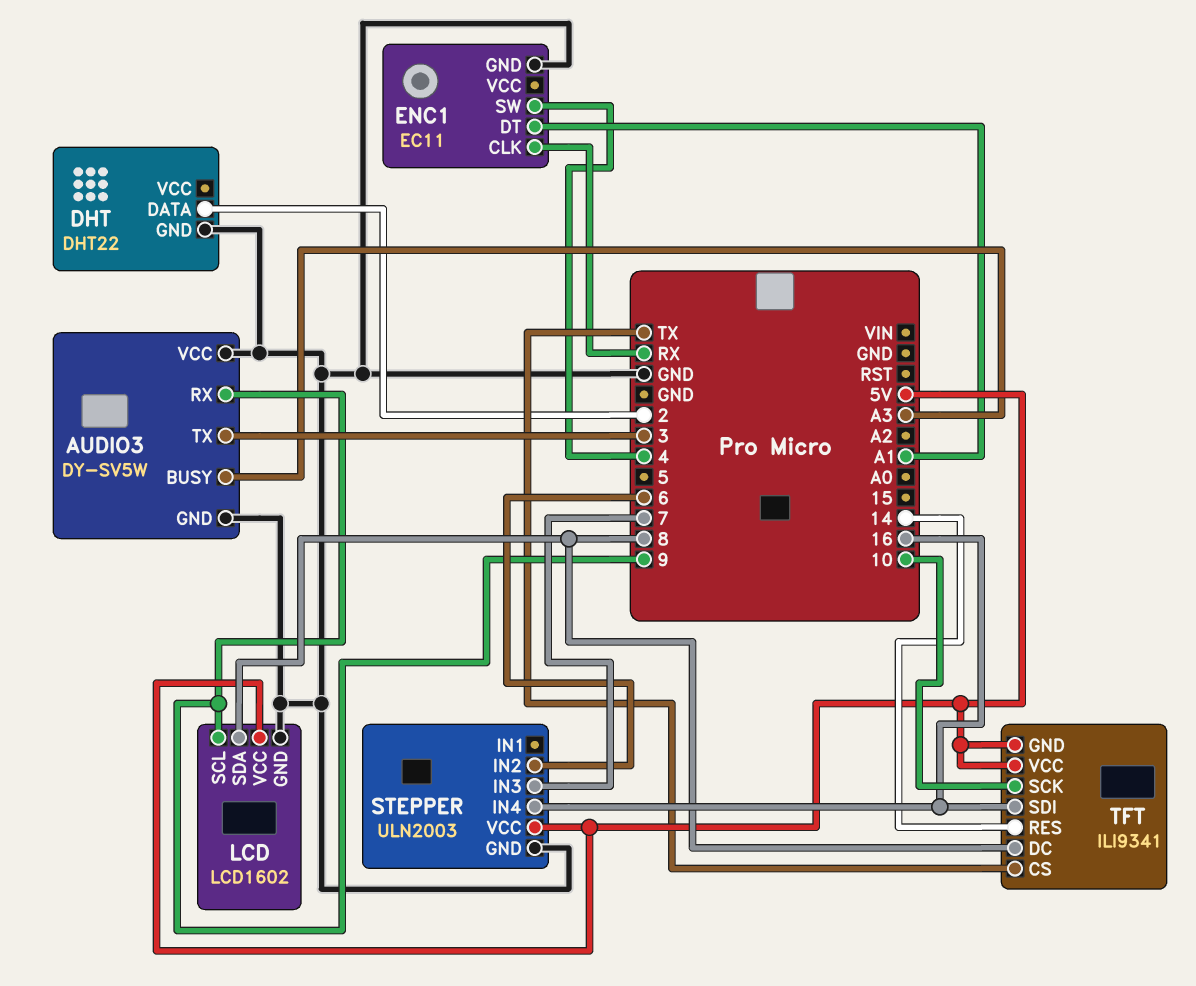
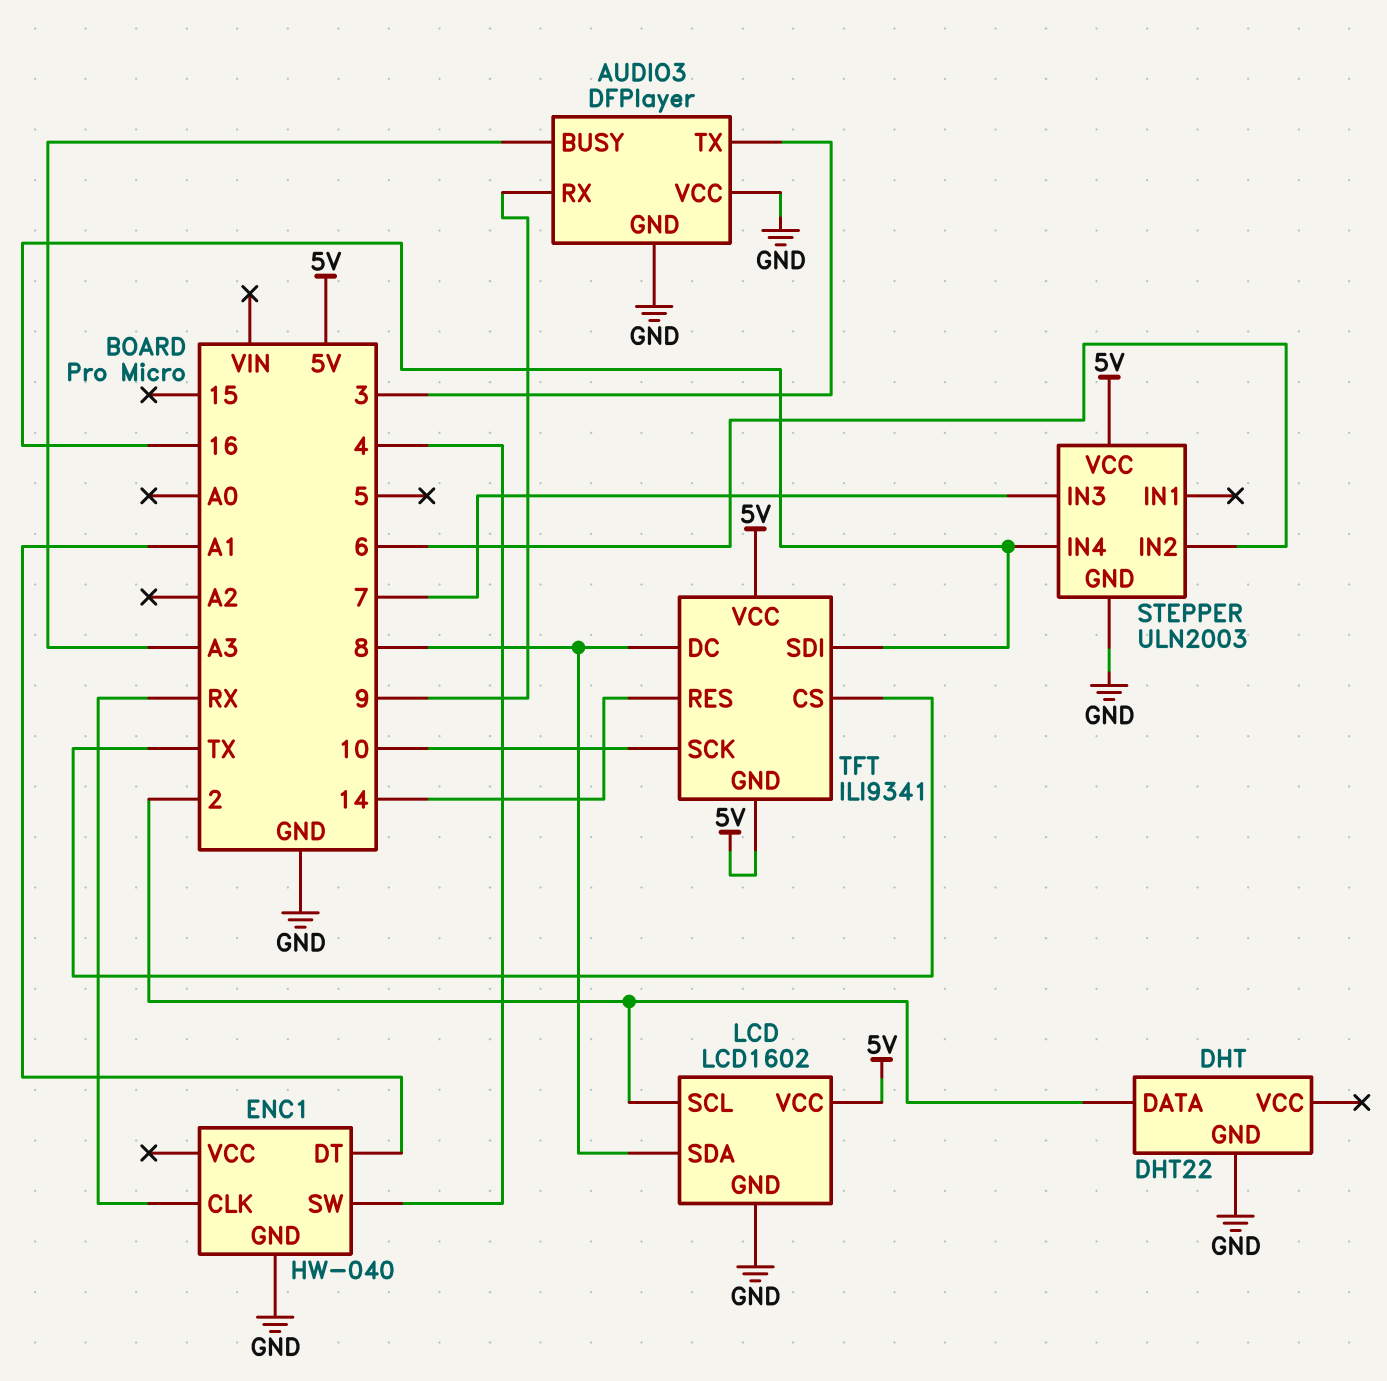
AUDIO3: DY-SV5W -> DFPlayer
ENC1: EC11 -> HW-040
LCD pin SCL: 9 -> 2

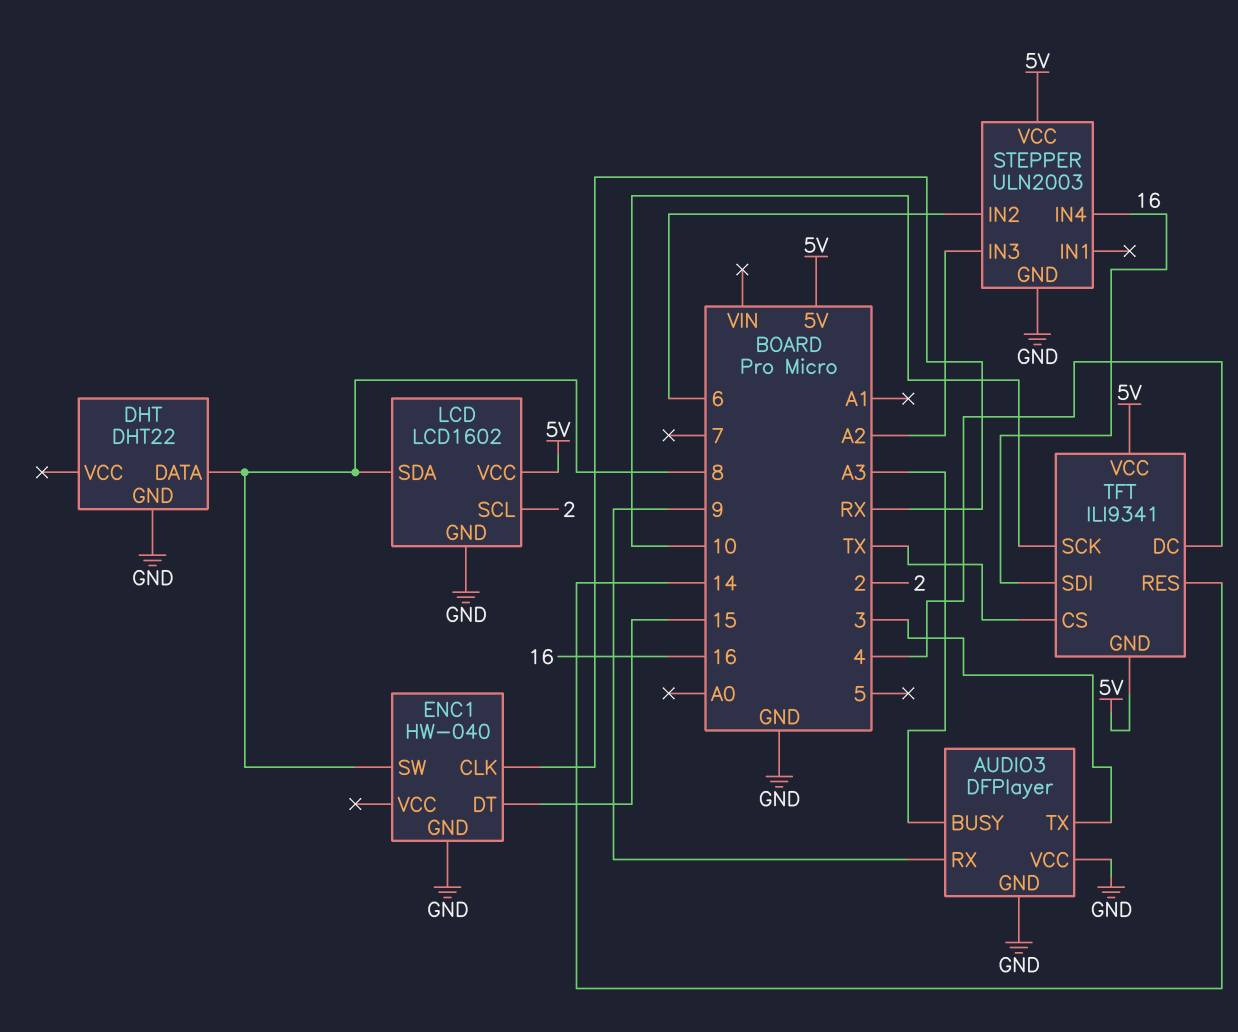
DHT pin DATA: 2 -> 8
ENC1 pin DT: A1 -> 15
ENC1 pin SW: 4 -> 8
STEPPER pin IN3: 7 -> A2
TFT pin DC: 8 -> 4

